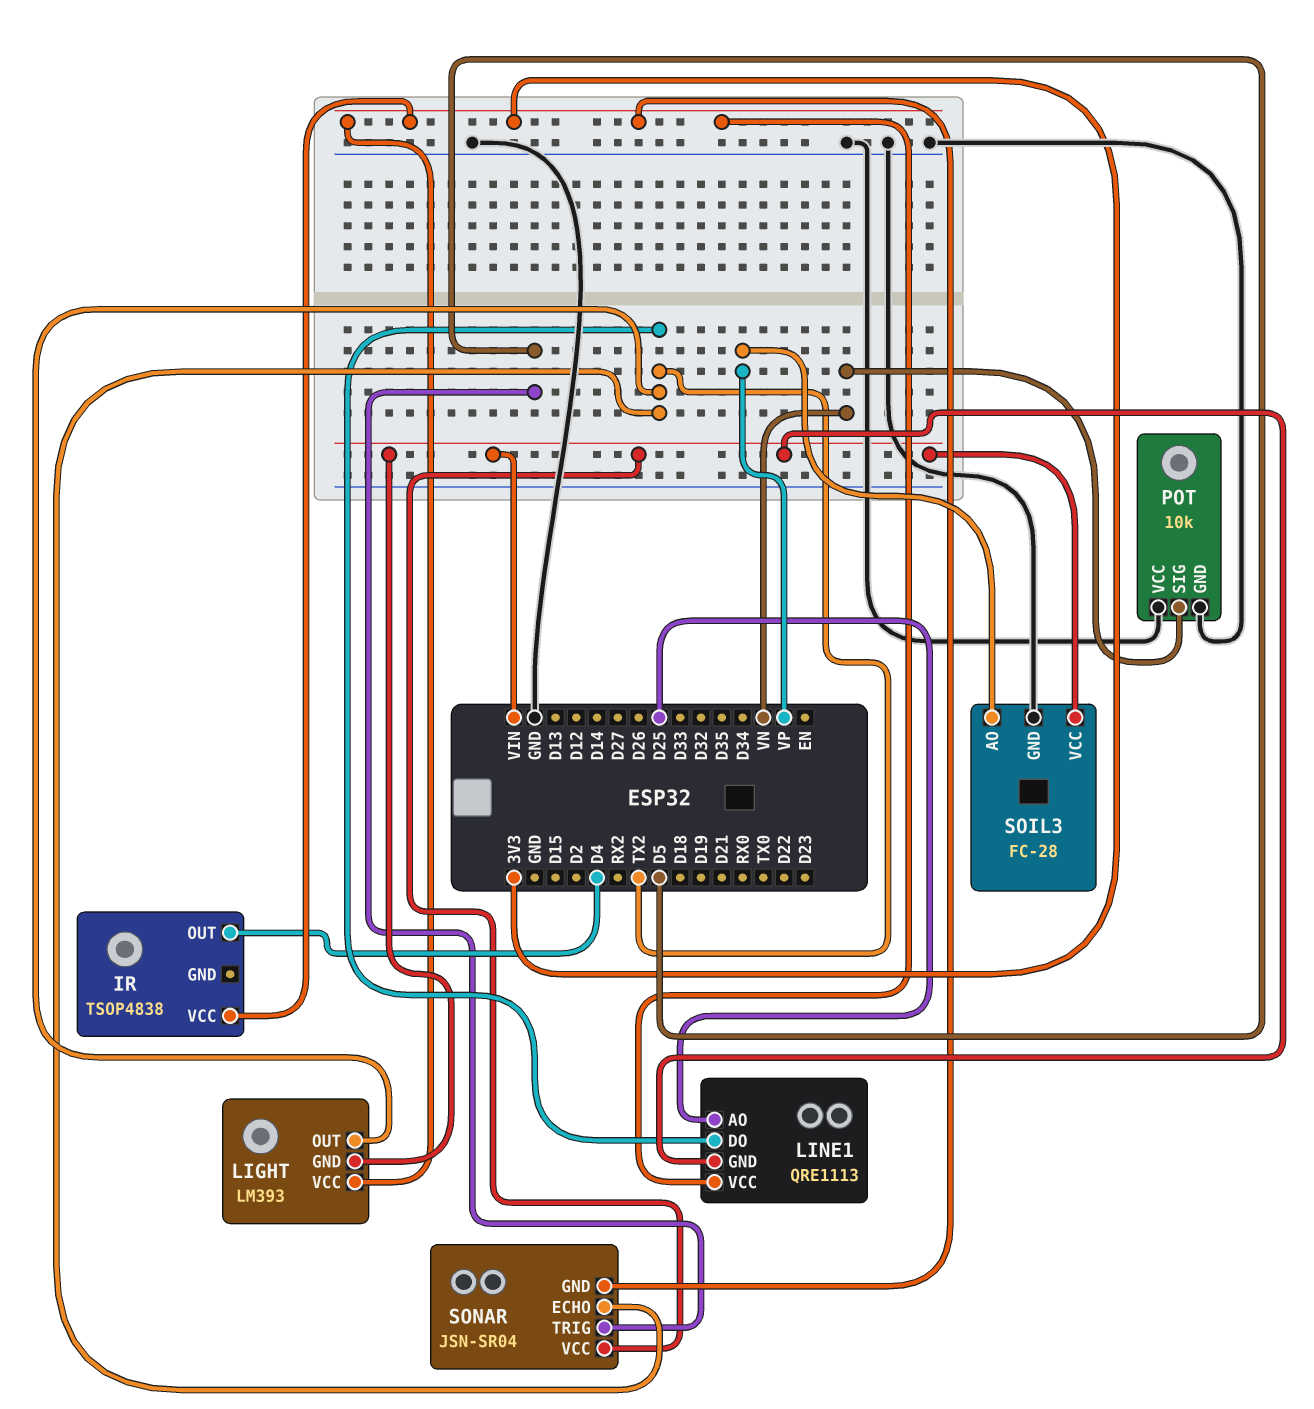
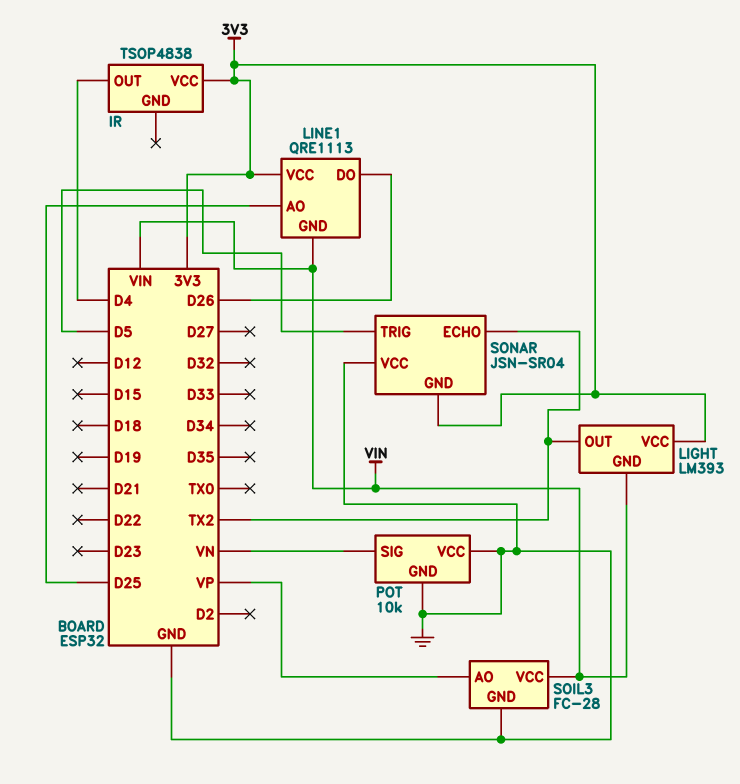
LINE1 pin DO: TX2 -> D26
SONAR pin VCC: VIN -> GND

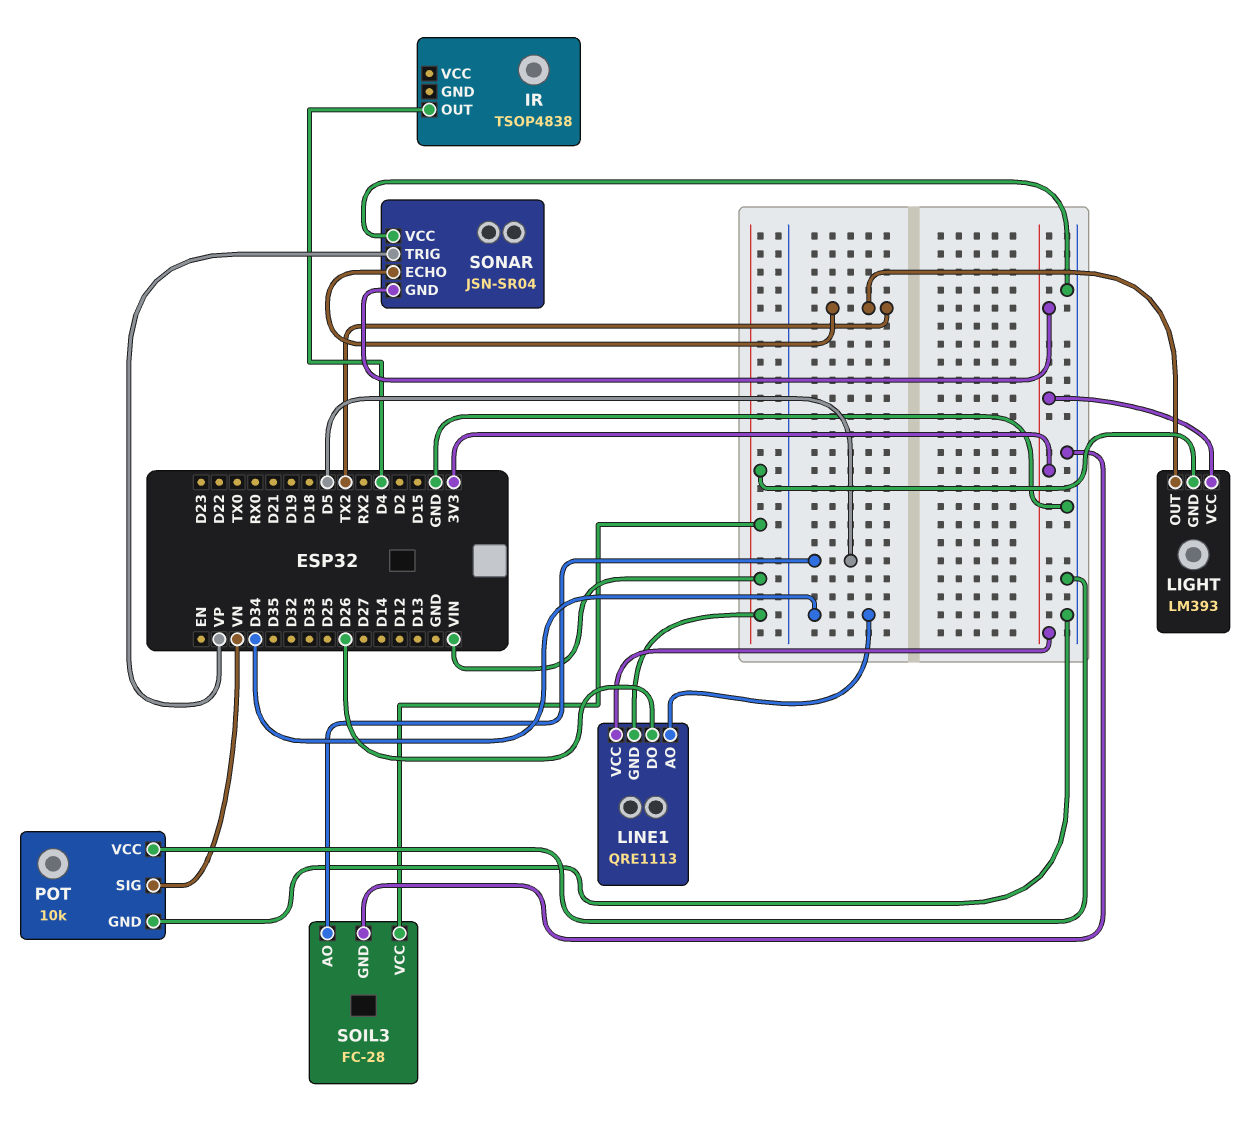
IR pin VCC: 3V3 -> none
LINE1 pin AO: D25 -> D34
SOIL3 pin AO: VP -> D5
SONAR pin TRIG: D5 -> VP

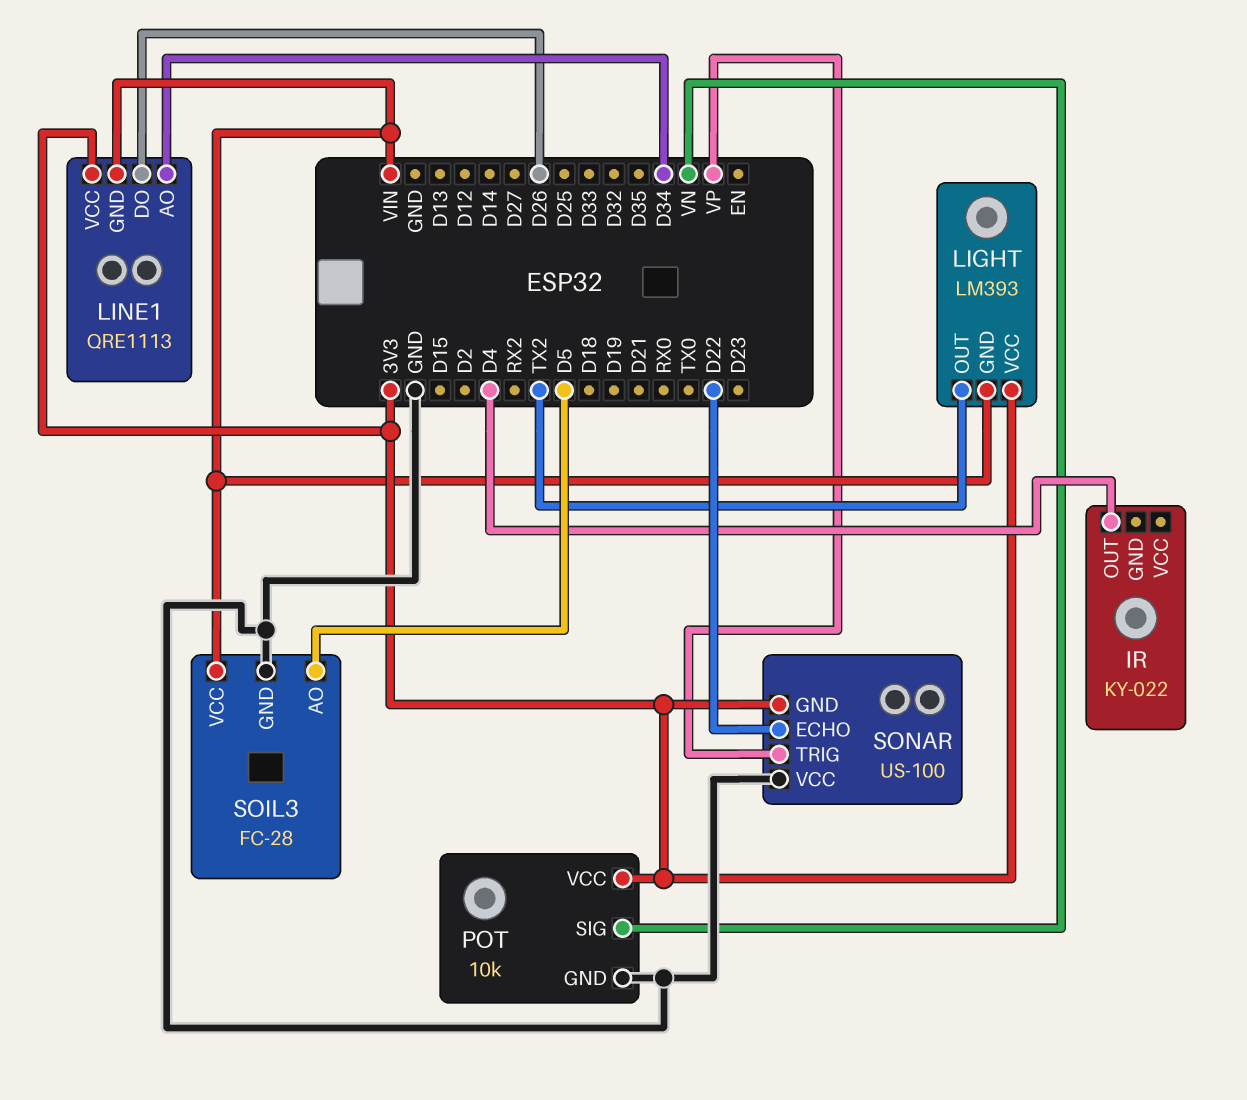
IR: TSOP4838 -> KY-022
POT pin VCC: GND -> 3V3
SONAR: JSN-SR04 -> US-100
SONAR pin ECHO: TX2 -> D22

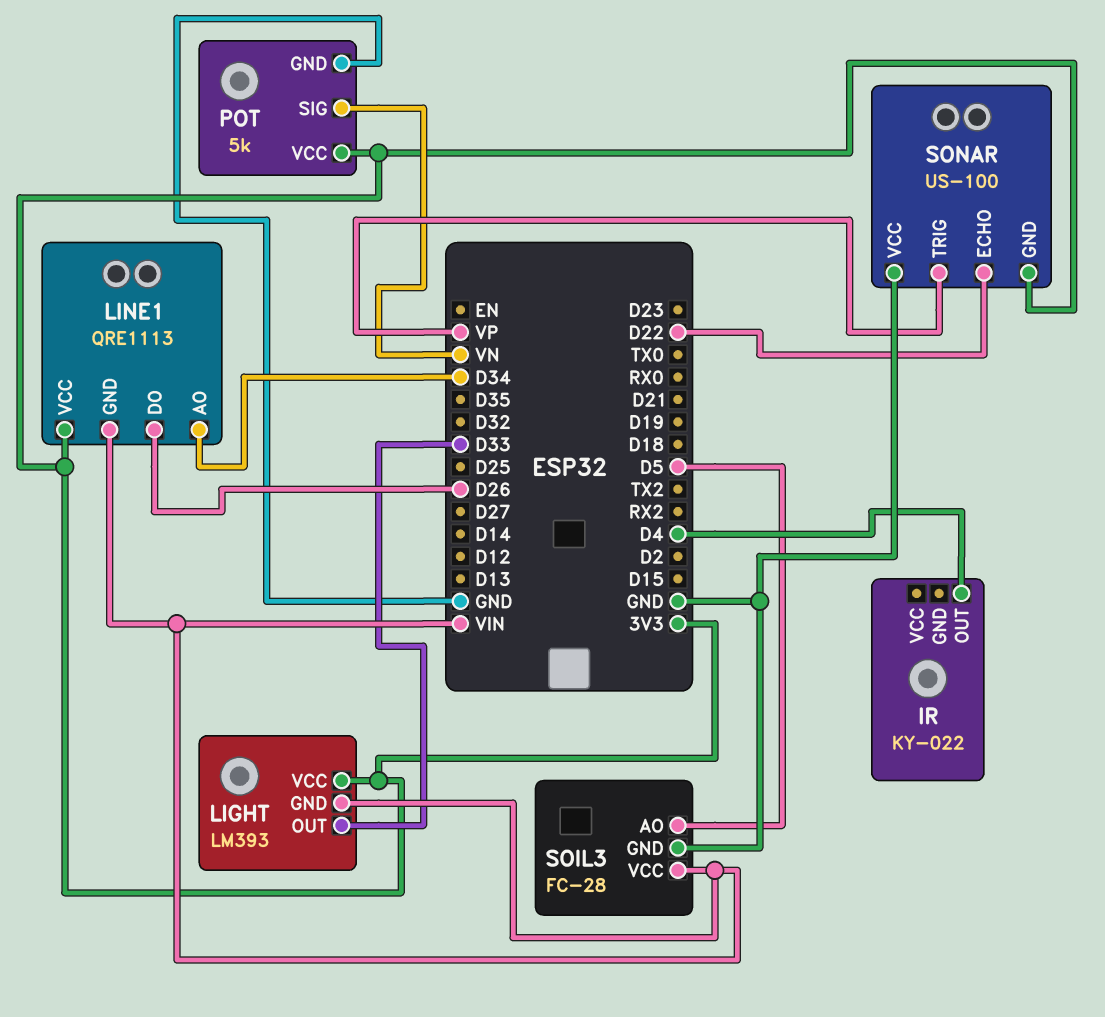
LIGHT pin OUT: TX2 -> D33
POT: 10k -> 5k

